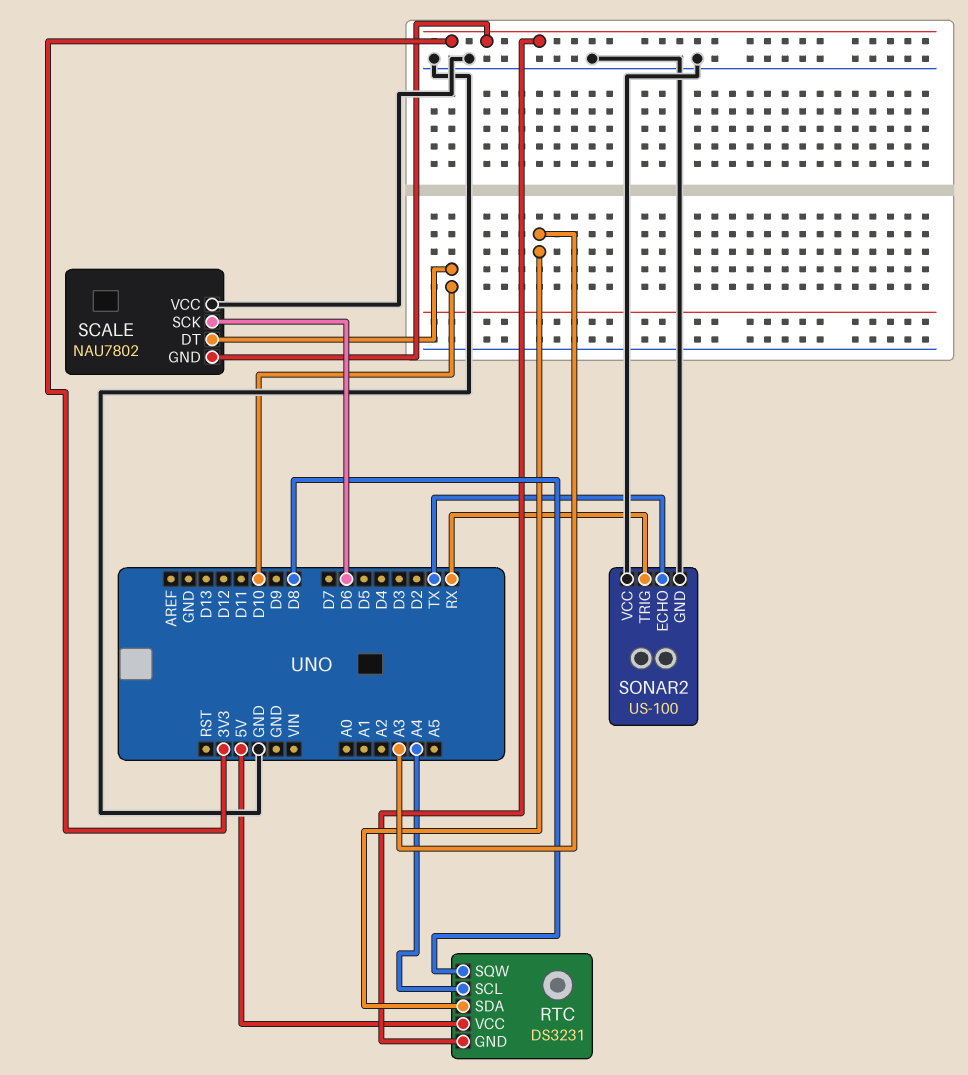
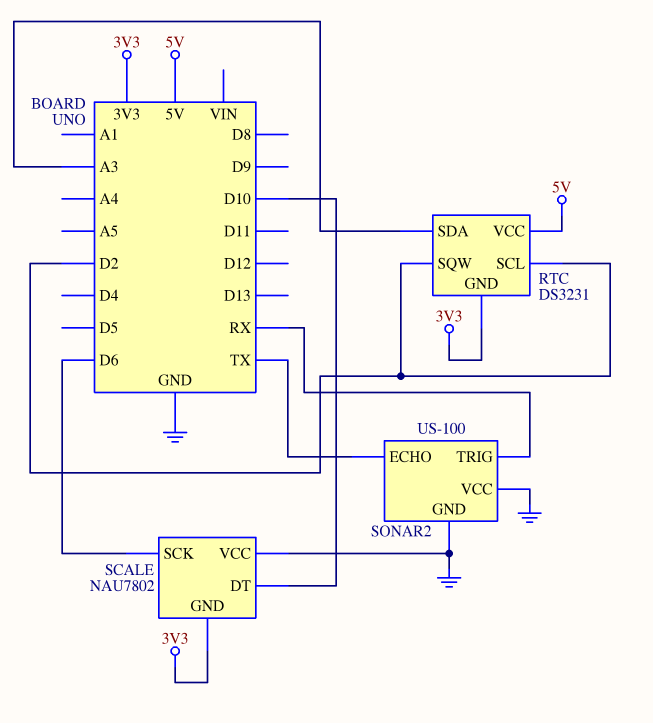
RTC pin SCL: A4 -> D2
RTC pin SQW: D8 -> D2

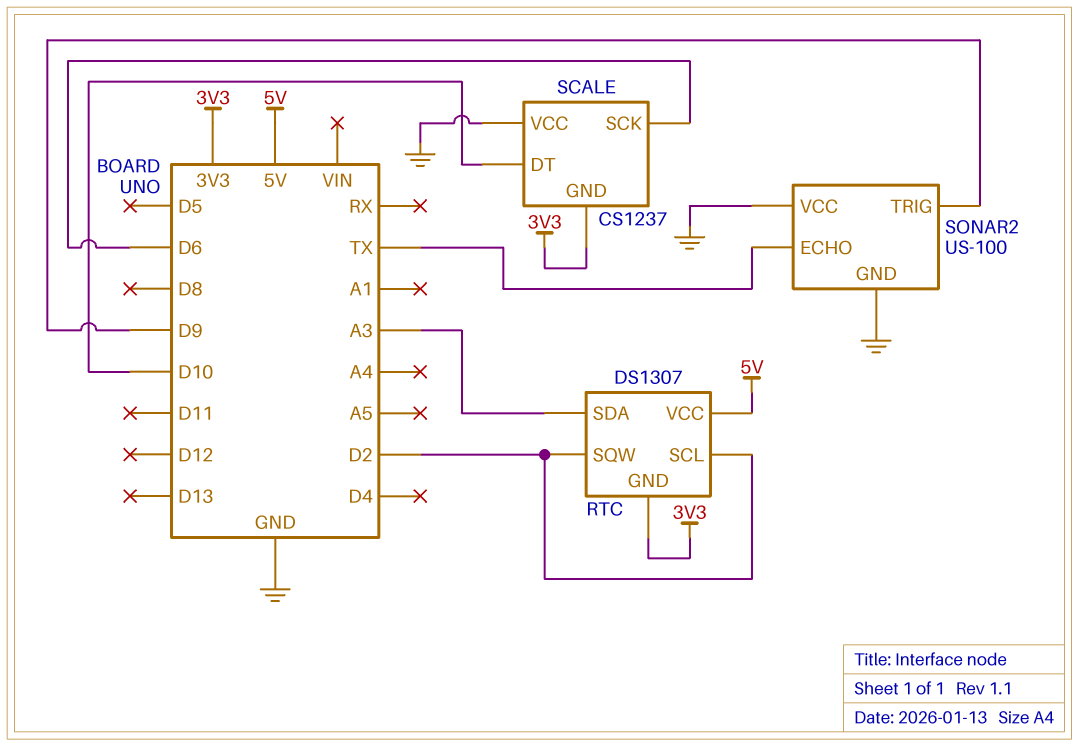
RTC: DS3231 -> DS1307
SCALE: NAU7802 -> CS1237
SONAR2 pin TRIG: RX -> D9

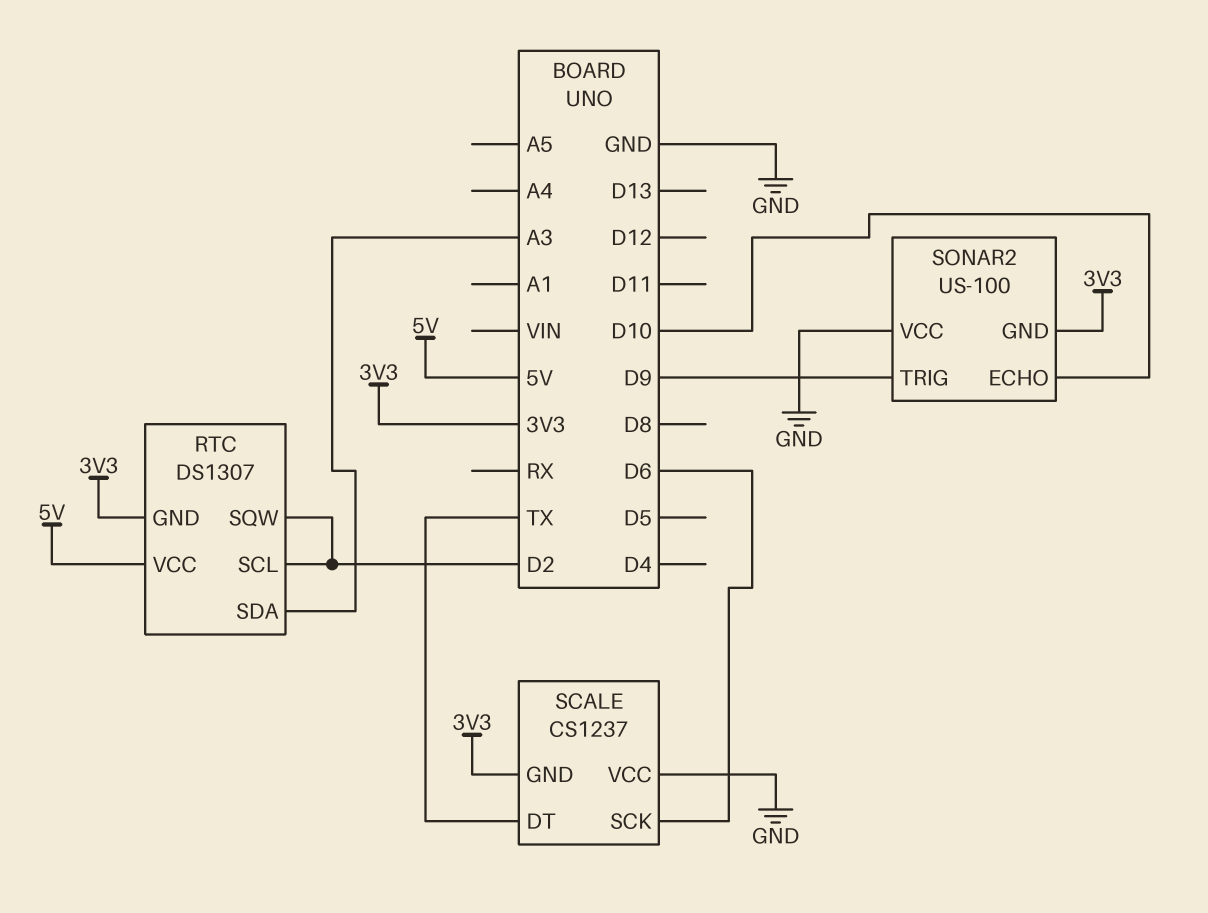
SCALE pin DT: D10 -> TX
SONAR2 pin ECHO: TX -> D10
SONAR2 pin GND: GND -> 3V3

